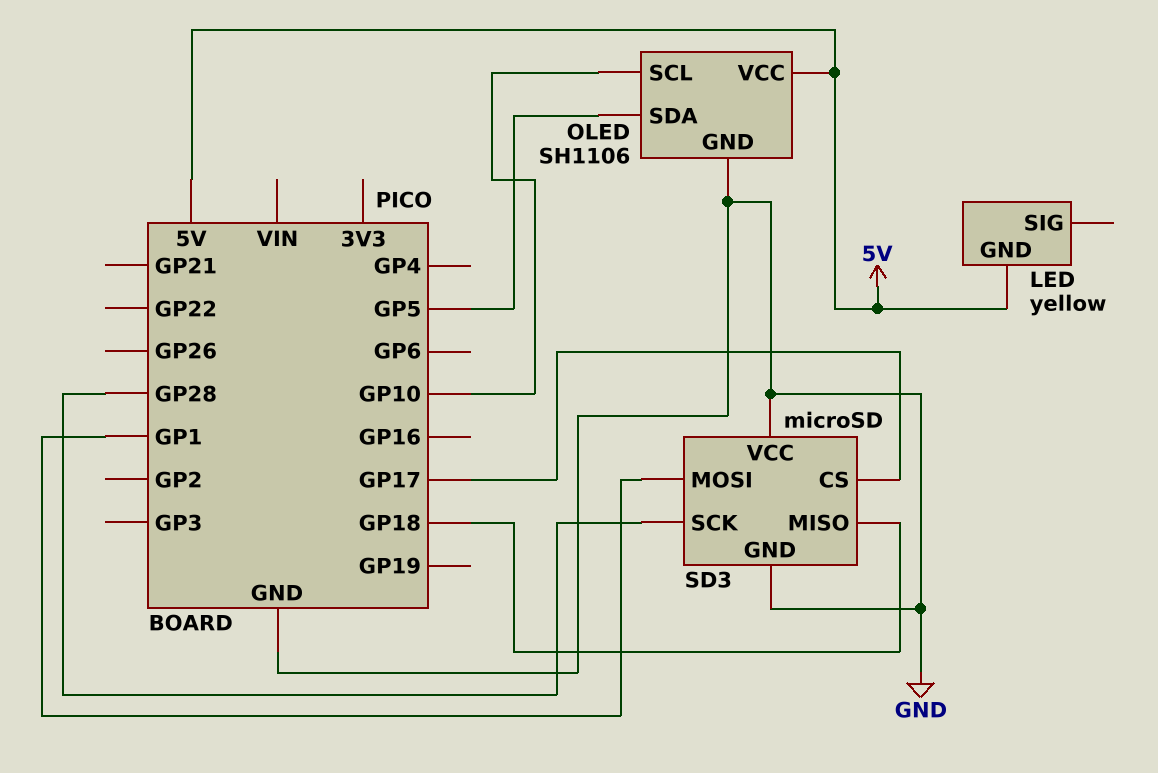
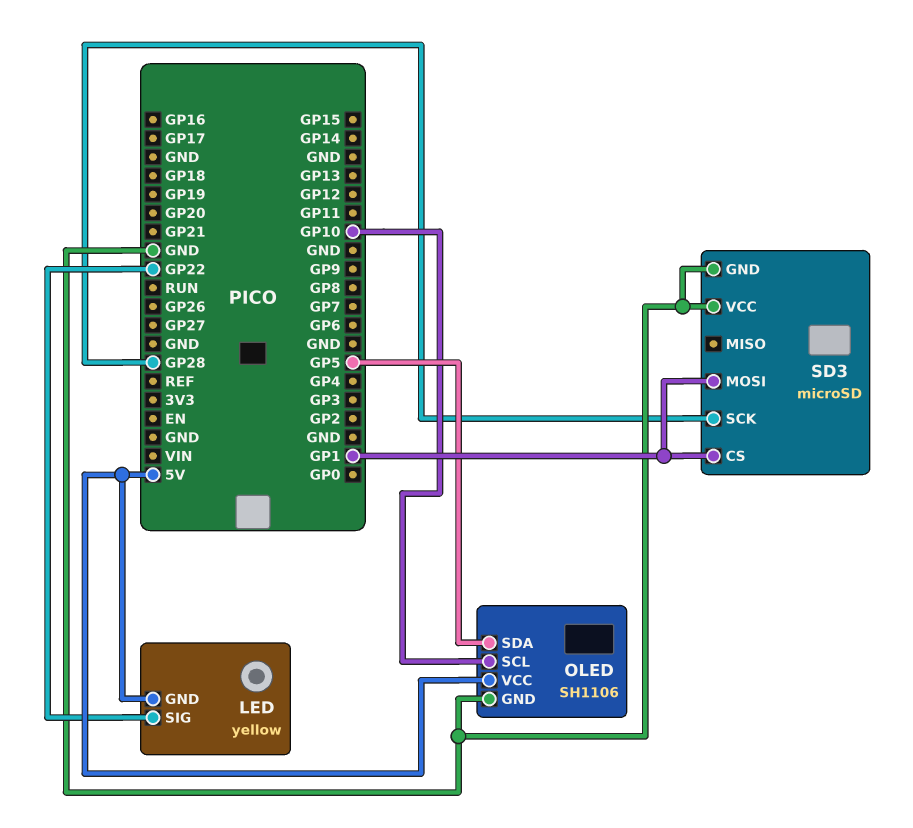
LED pin SIG: none -> GP22
SD3 pin CS: GP17 -> GP1
SD3 pin MISO: GP18 -> none

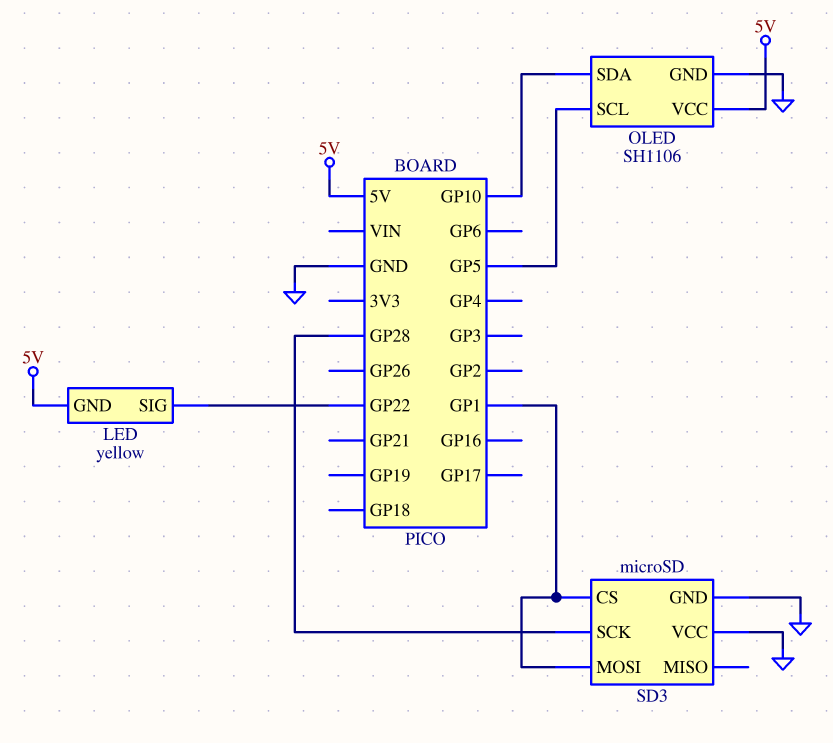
OLED pin SCL: GP10 -> GP5
OLED pin SDA: GP5 -> GP10

